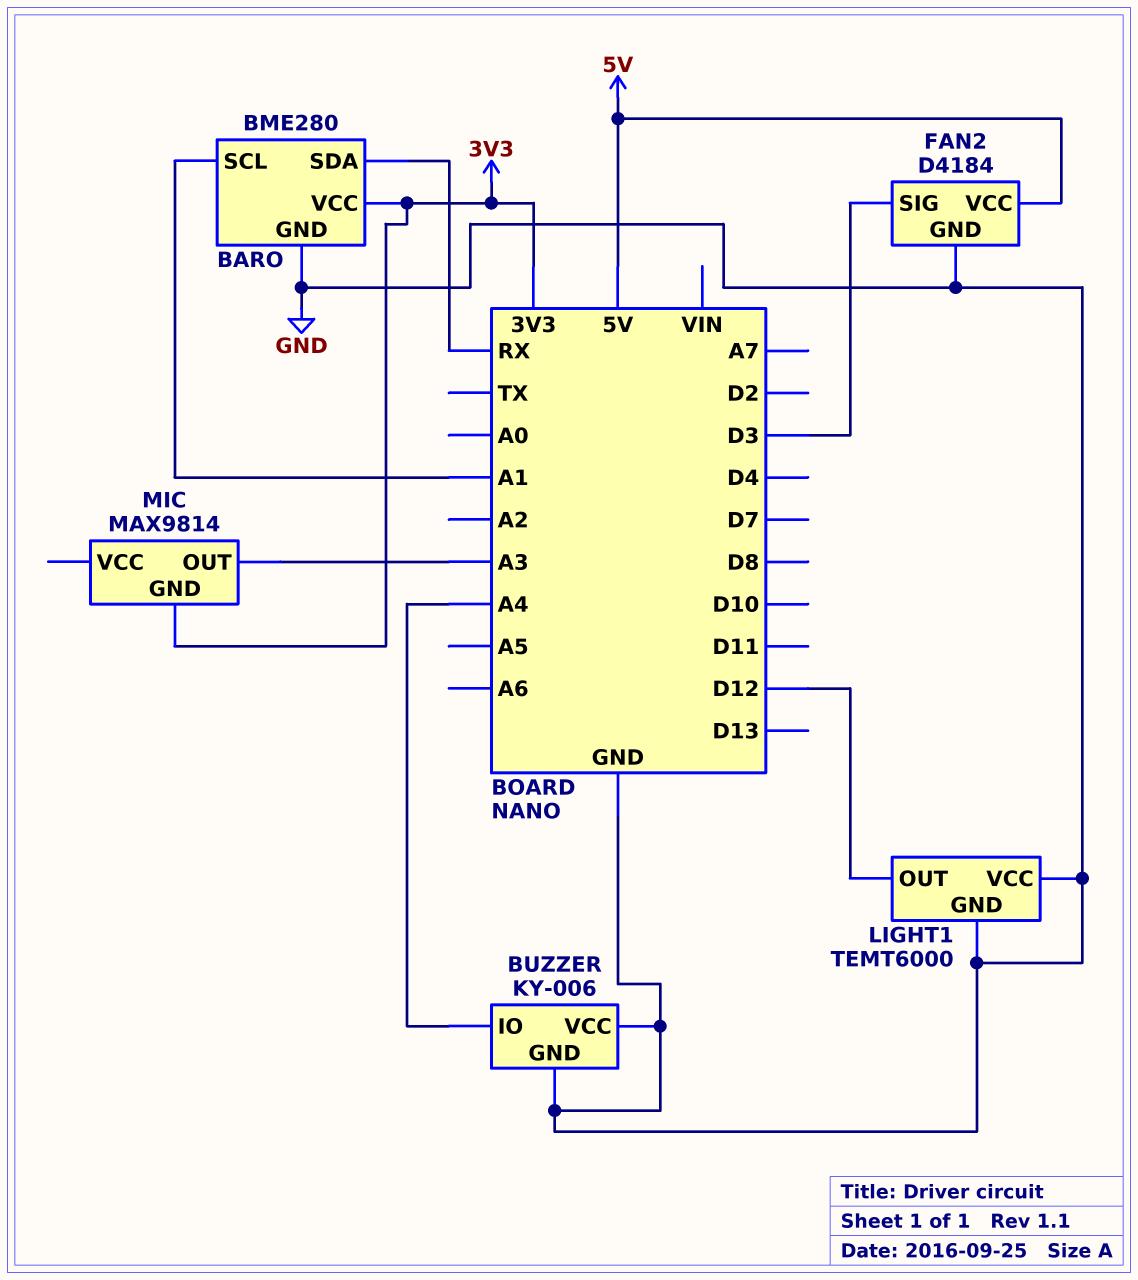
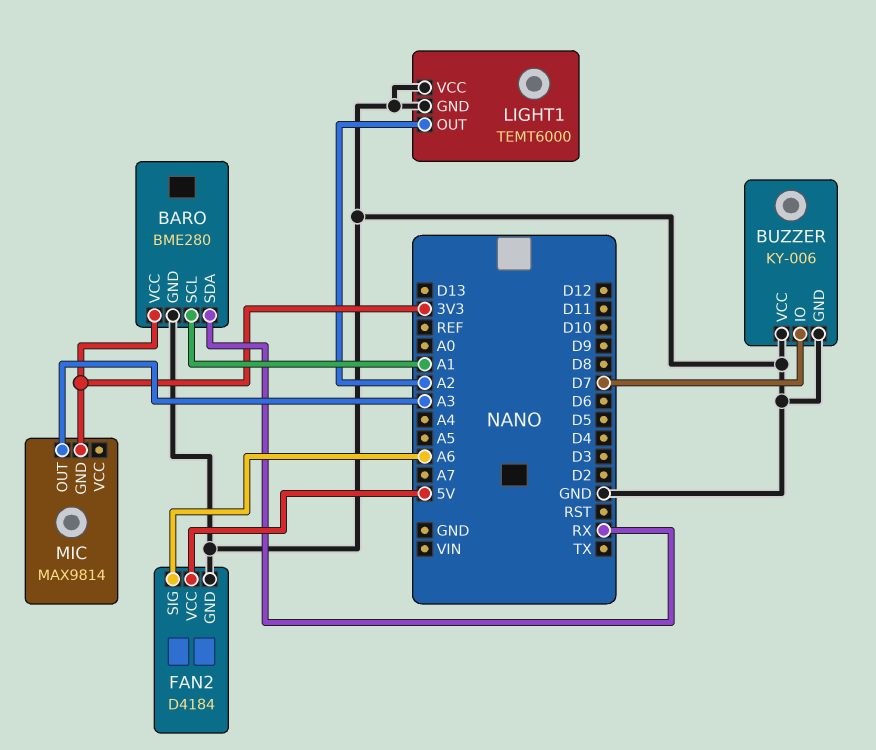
BUZZER pin IO: A4 -> D7
FAN2 pin SIG: D3 -> A6
LIGHT1 pin OUT: D12 -> A2

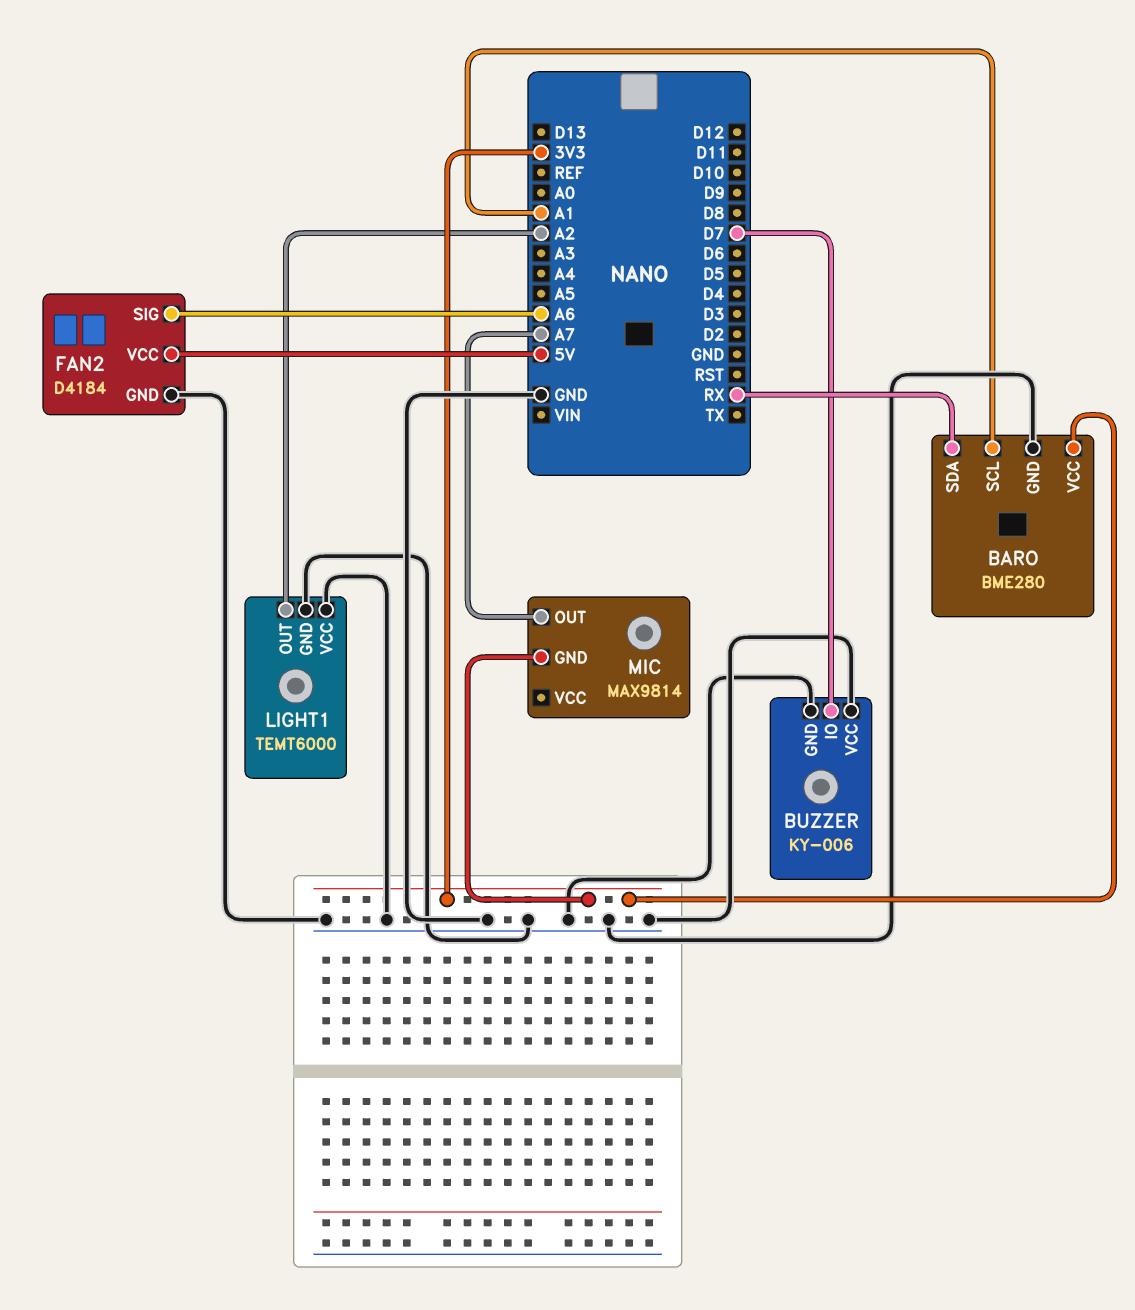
MIC pin OUT: A3 -> A7

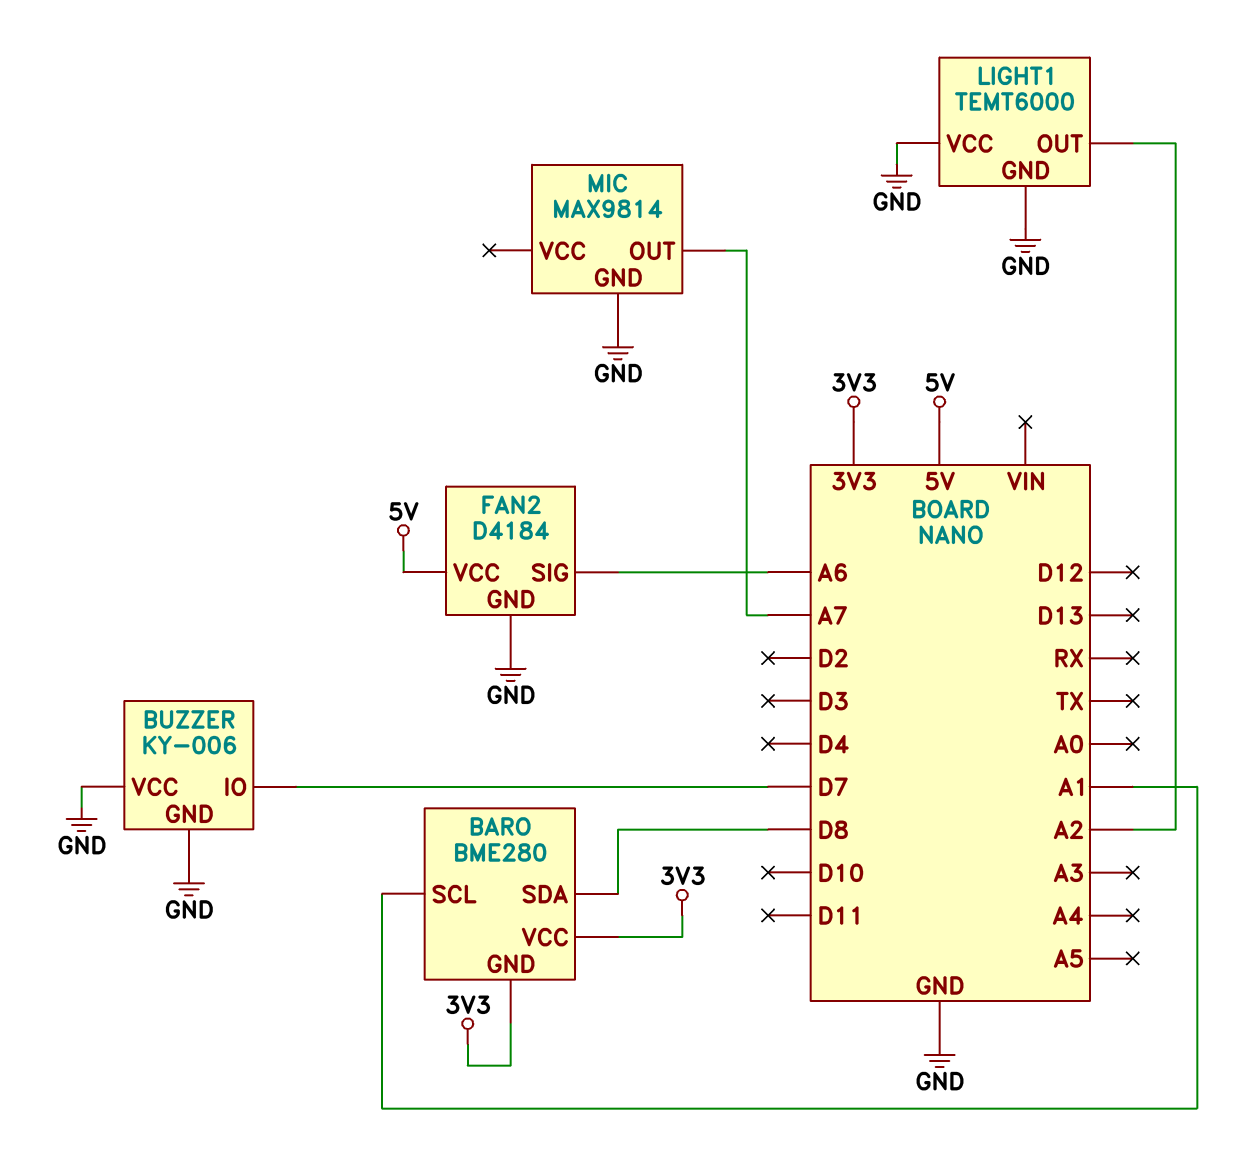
BARO pin GND: GND -> 3V3
BARO pin SDA: RX -> D8
MIC pin GND: 3V3 -> GND

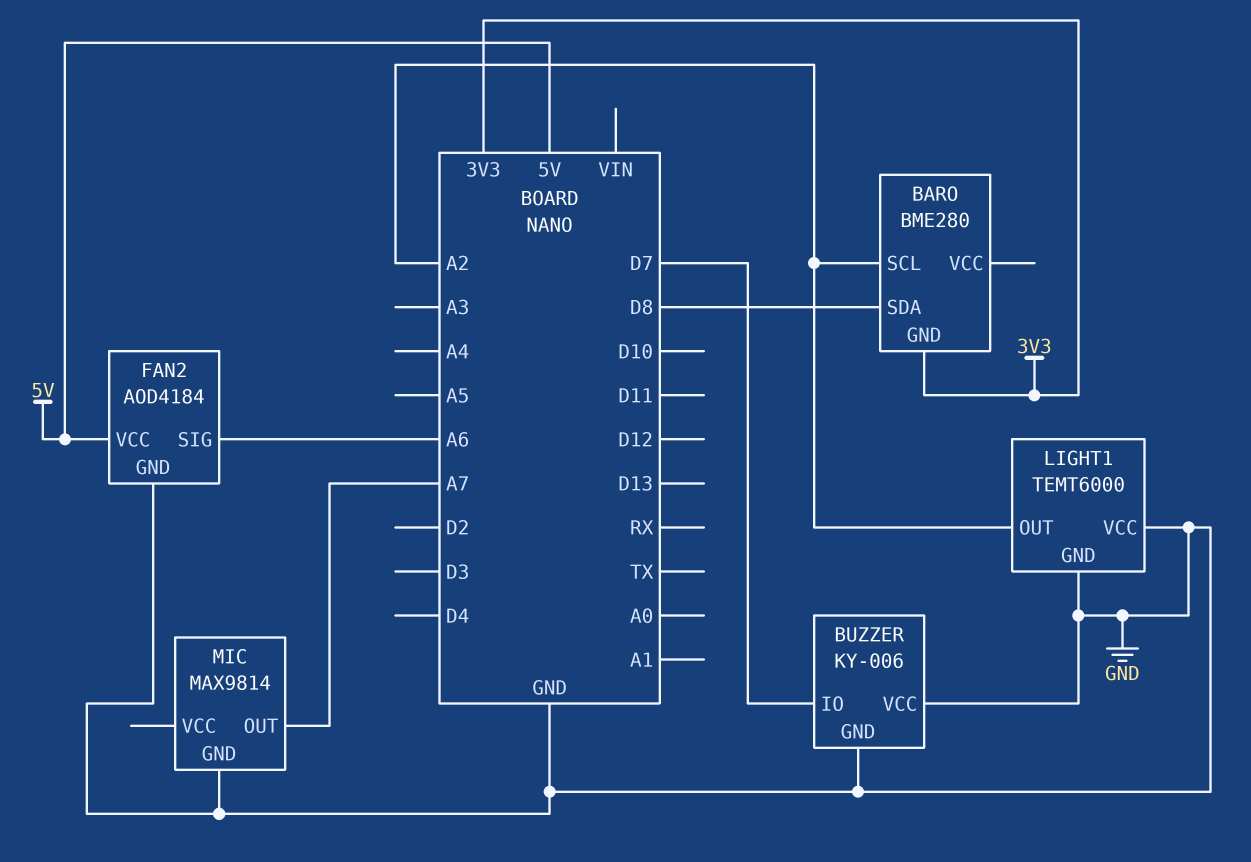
BARO pin SCL: A1 -> A2
BARO pin VCC: 3V3 -> none
FAN2: D4184 -> AOD4184

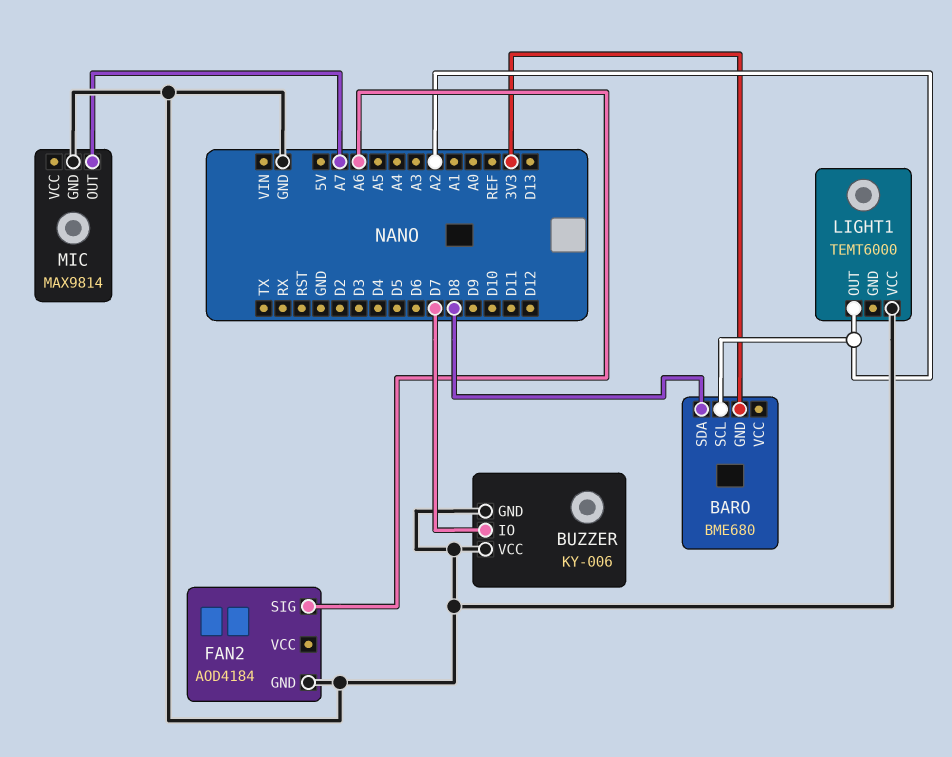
BARO: BME280 -> BME680
FAN2 pin VCC: 5V -> none
LIGHT1 pin GND: GND -> none

